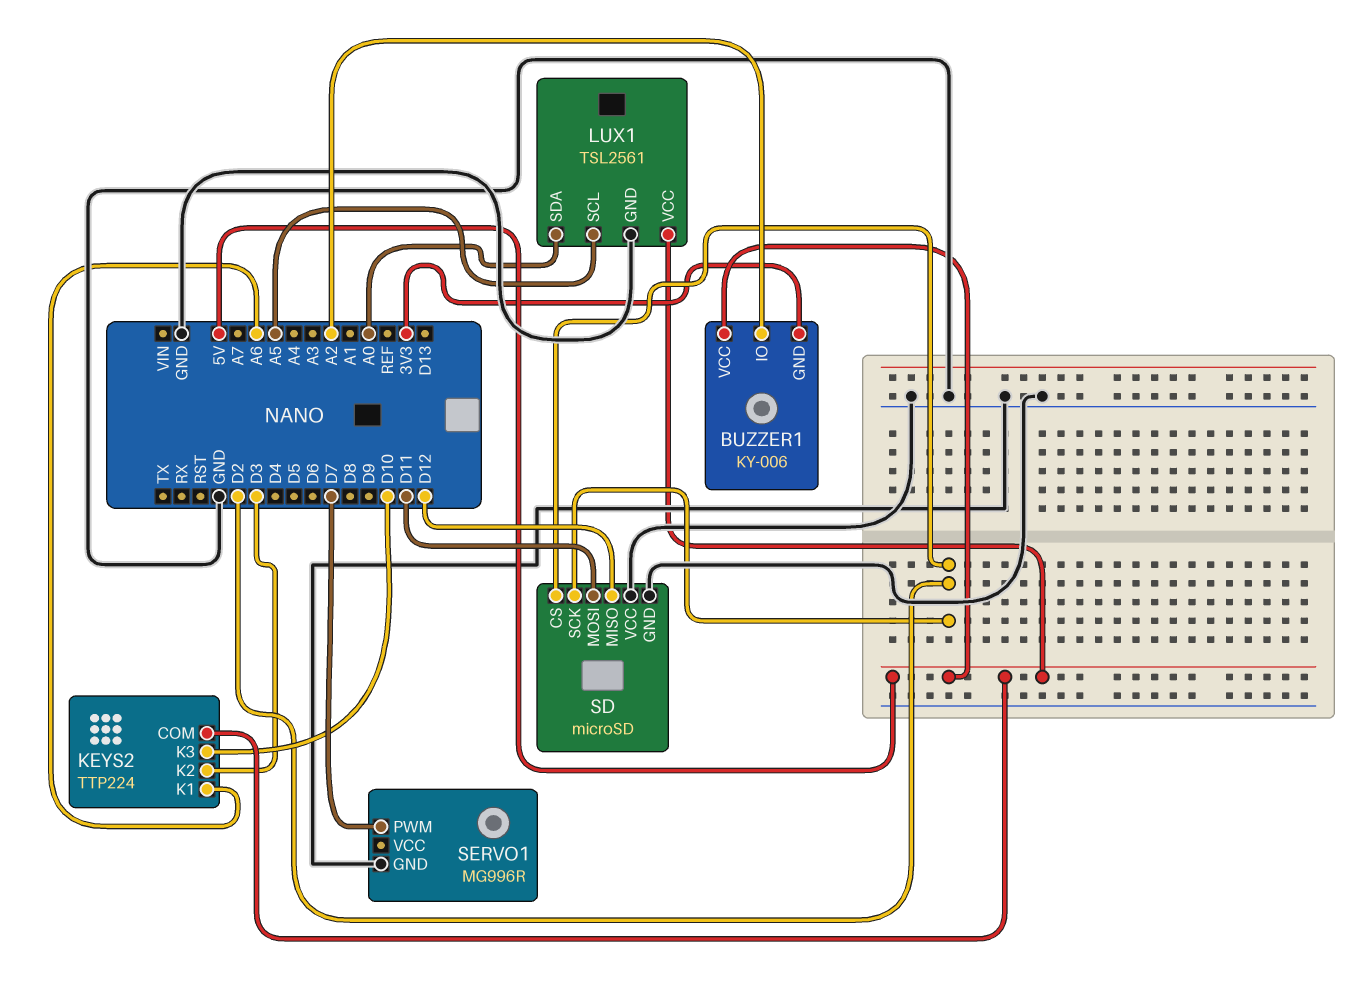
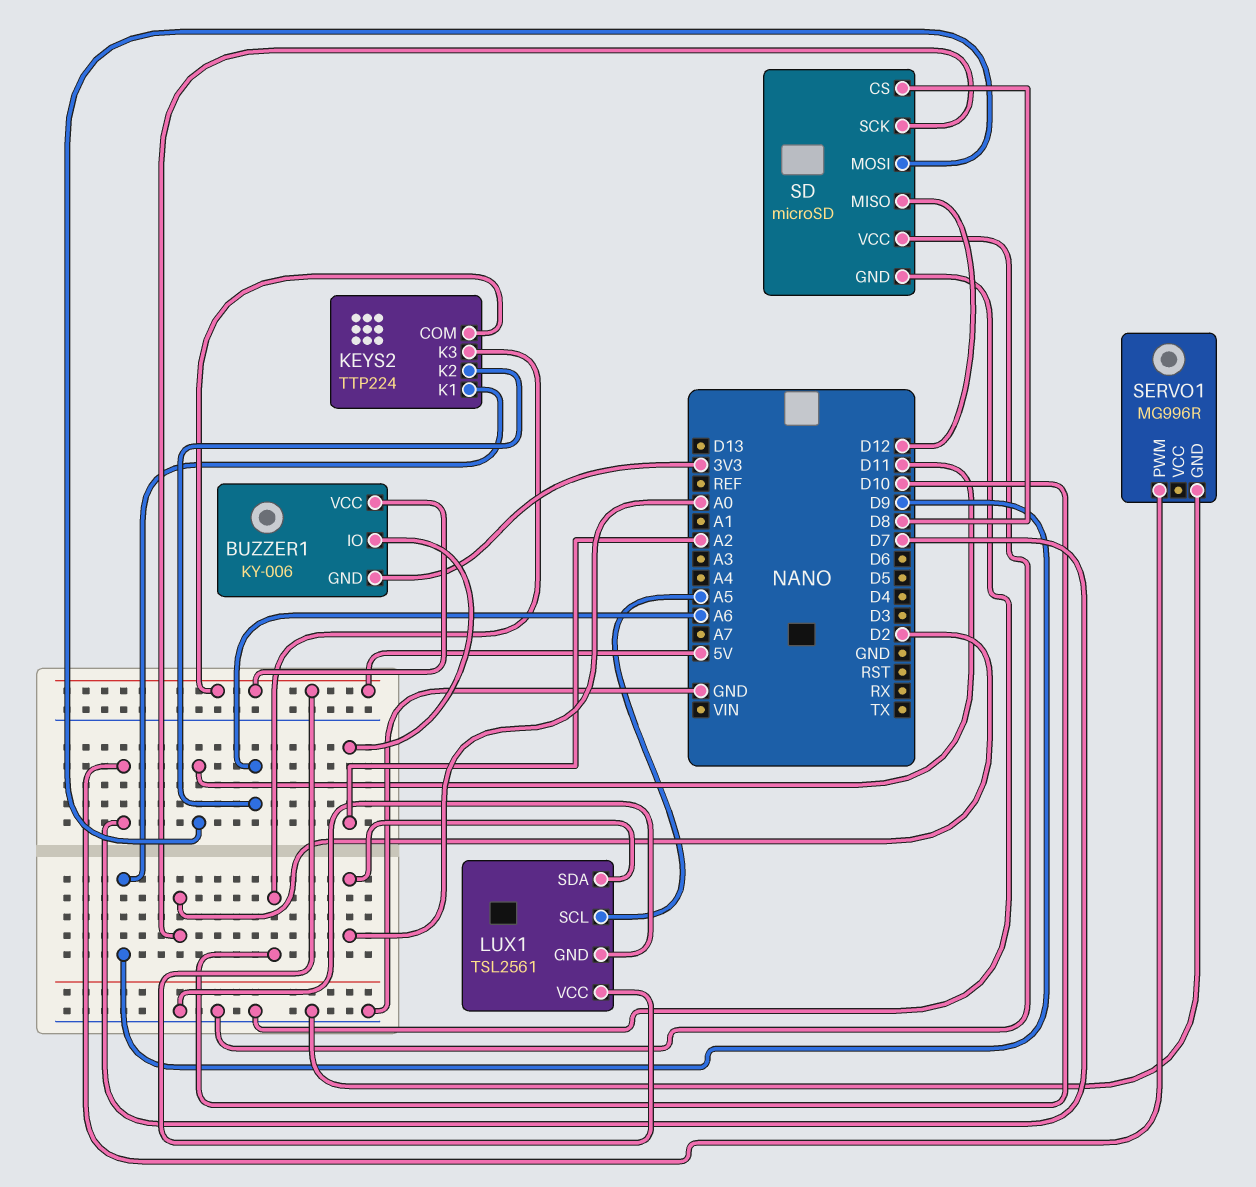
KEYS2 pin K1: A6 -> D9
KEYS2 pin K2: D3 -> A6
SD pin CS: D2 -> D8

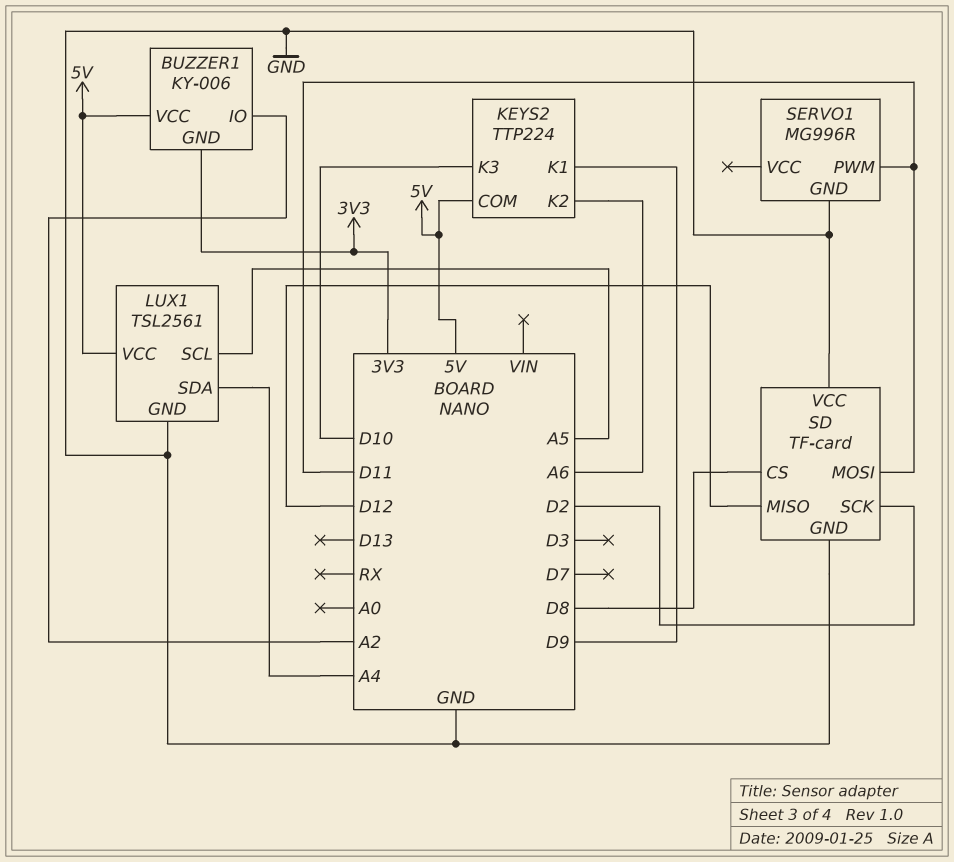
LUX1 pin SDA: A0 -> A4
SD: microSD -> TF-card
SERVO1 pin PWM: D7 -> D11

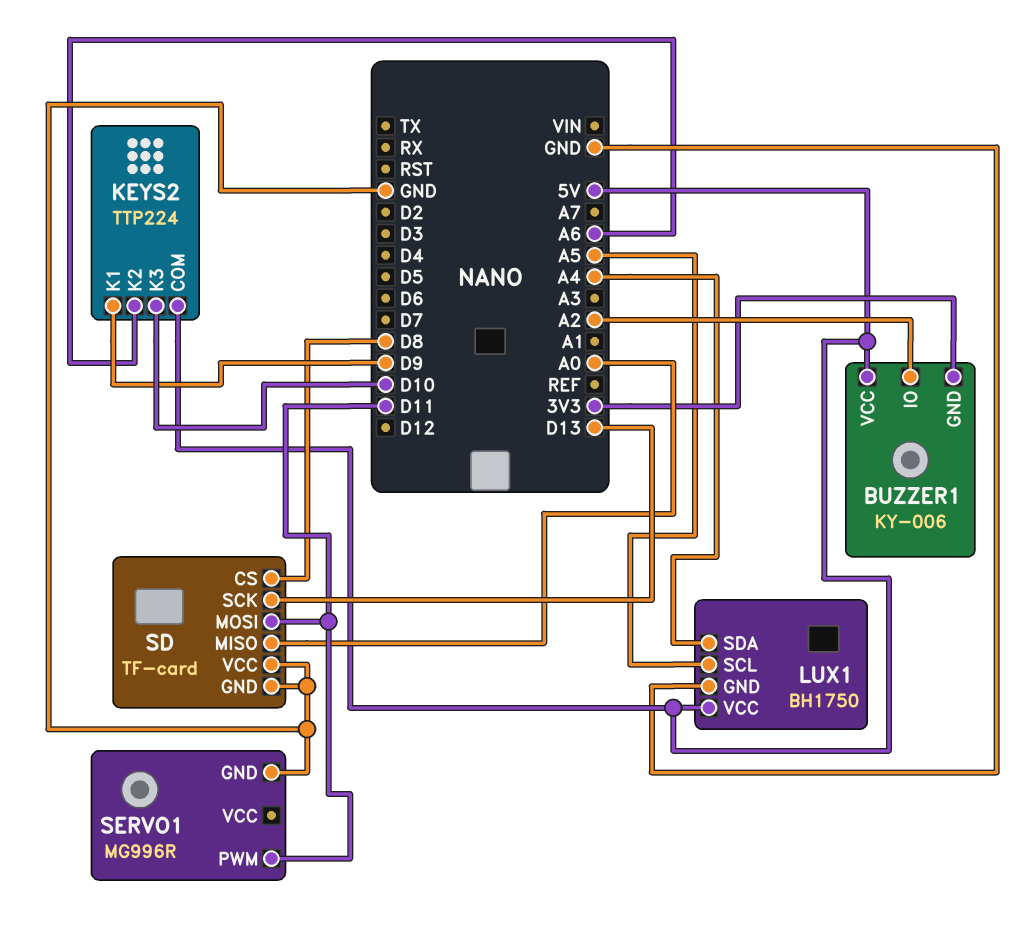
LUX1: TSL2561 -> BH1750
SD pin MISO: D12 -> A0
SD pin SCK: D2 -> D13

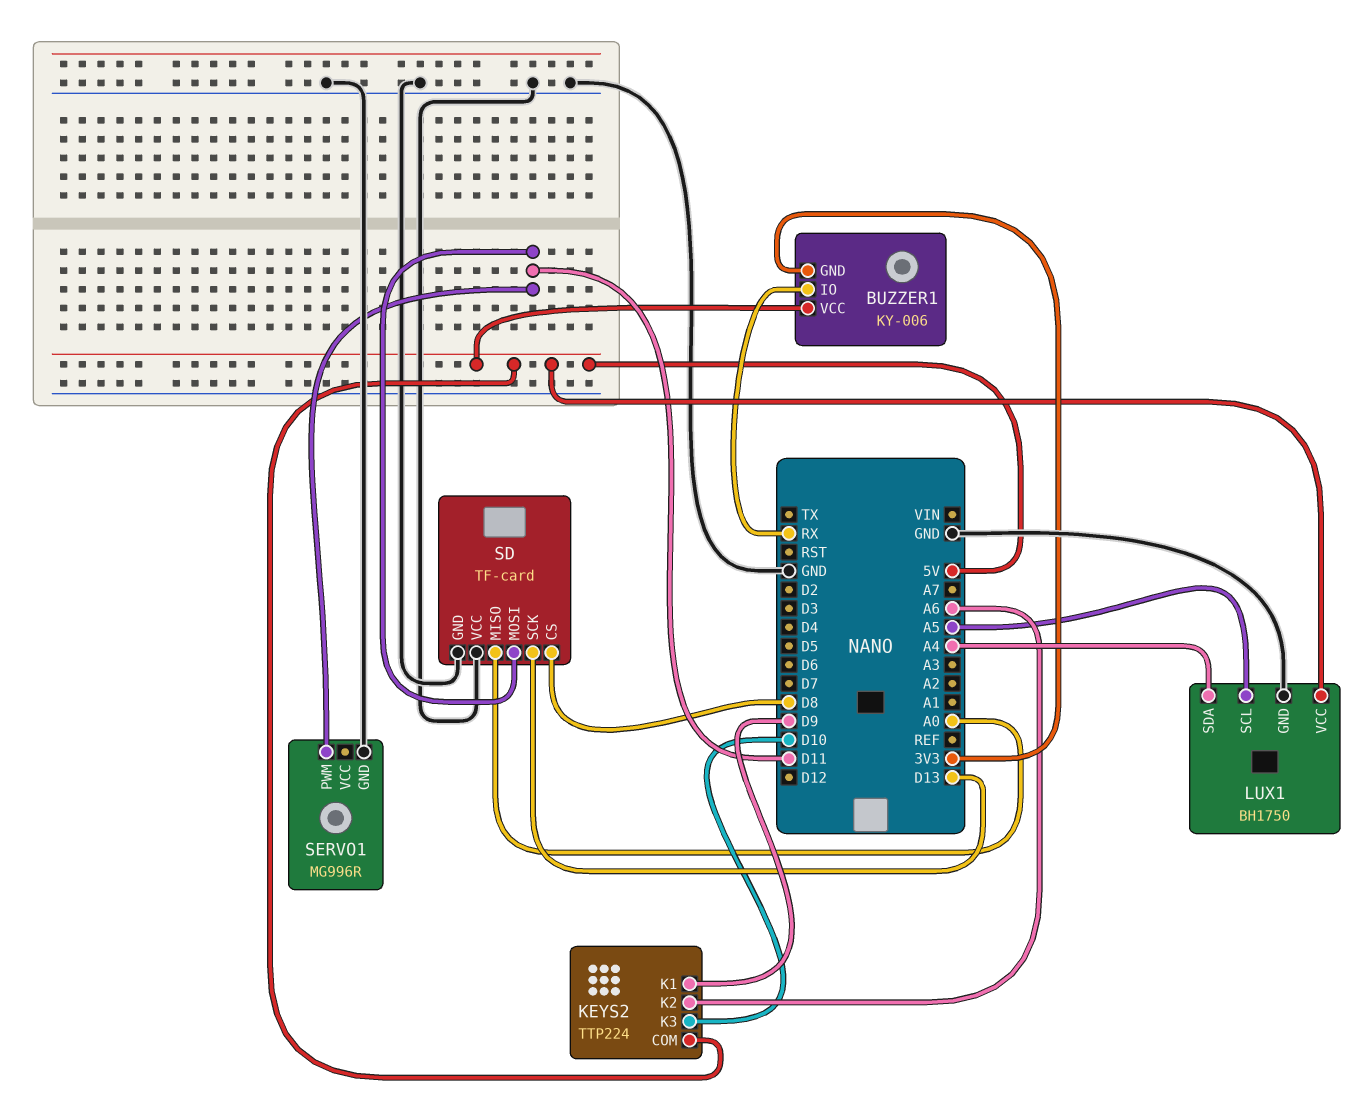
BUZZER1 pin IO: A2 -> RX

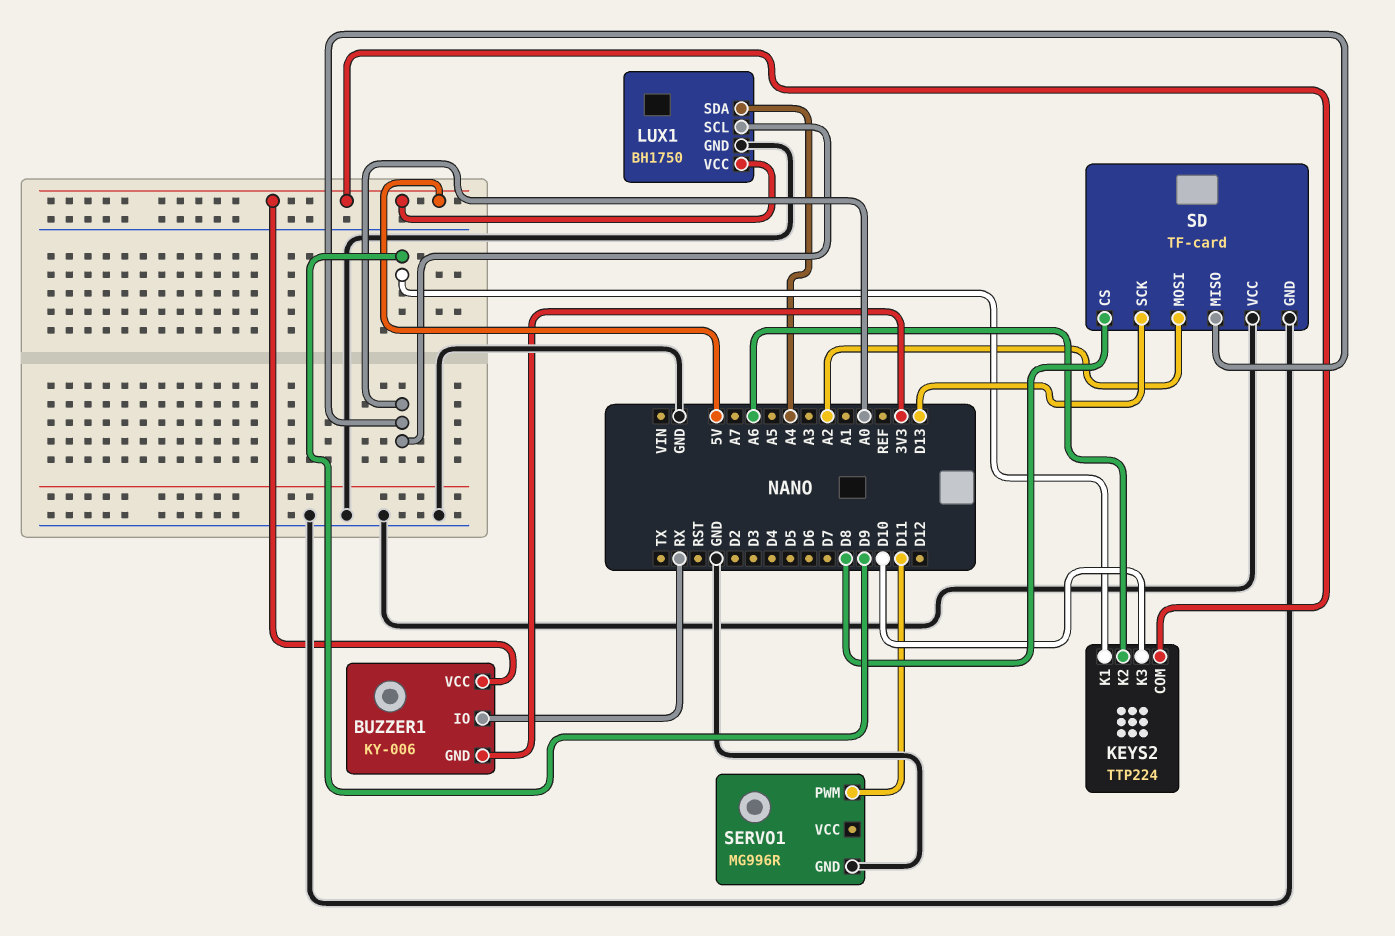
LUX1 pin SCL: A5 -> A0
SD pin MOSI: D11 -> A2

